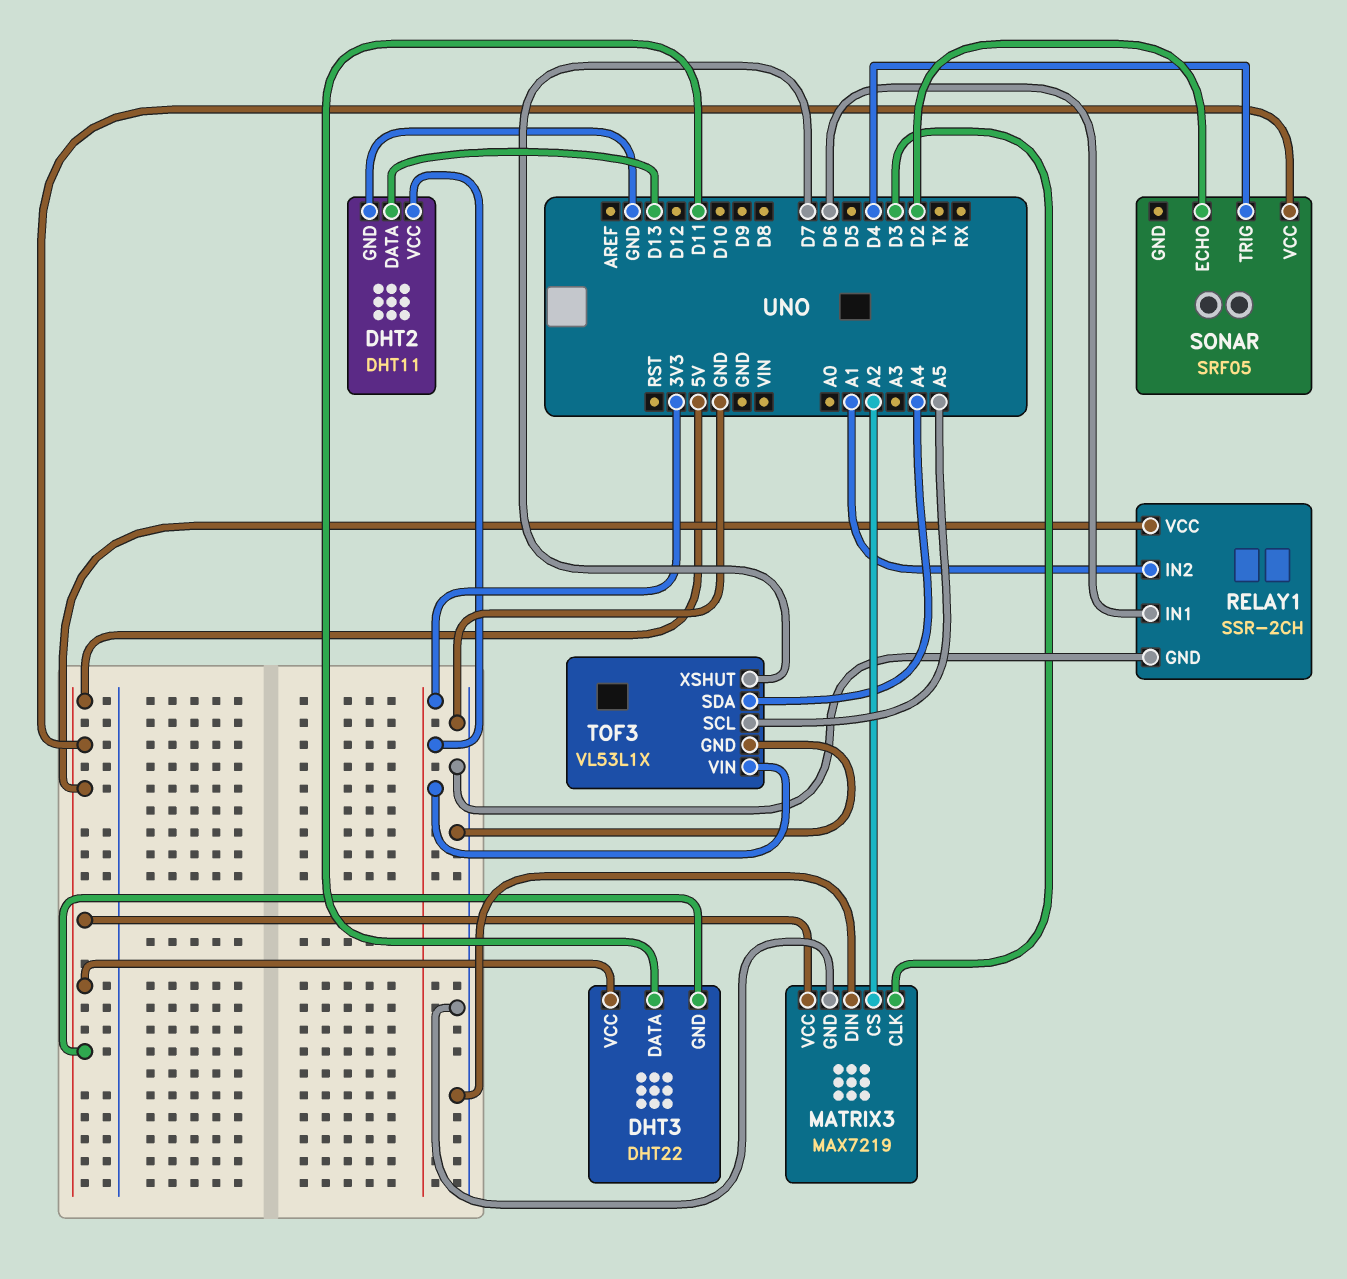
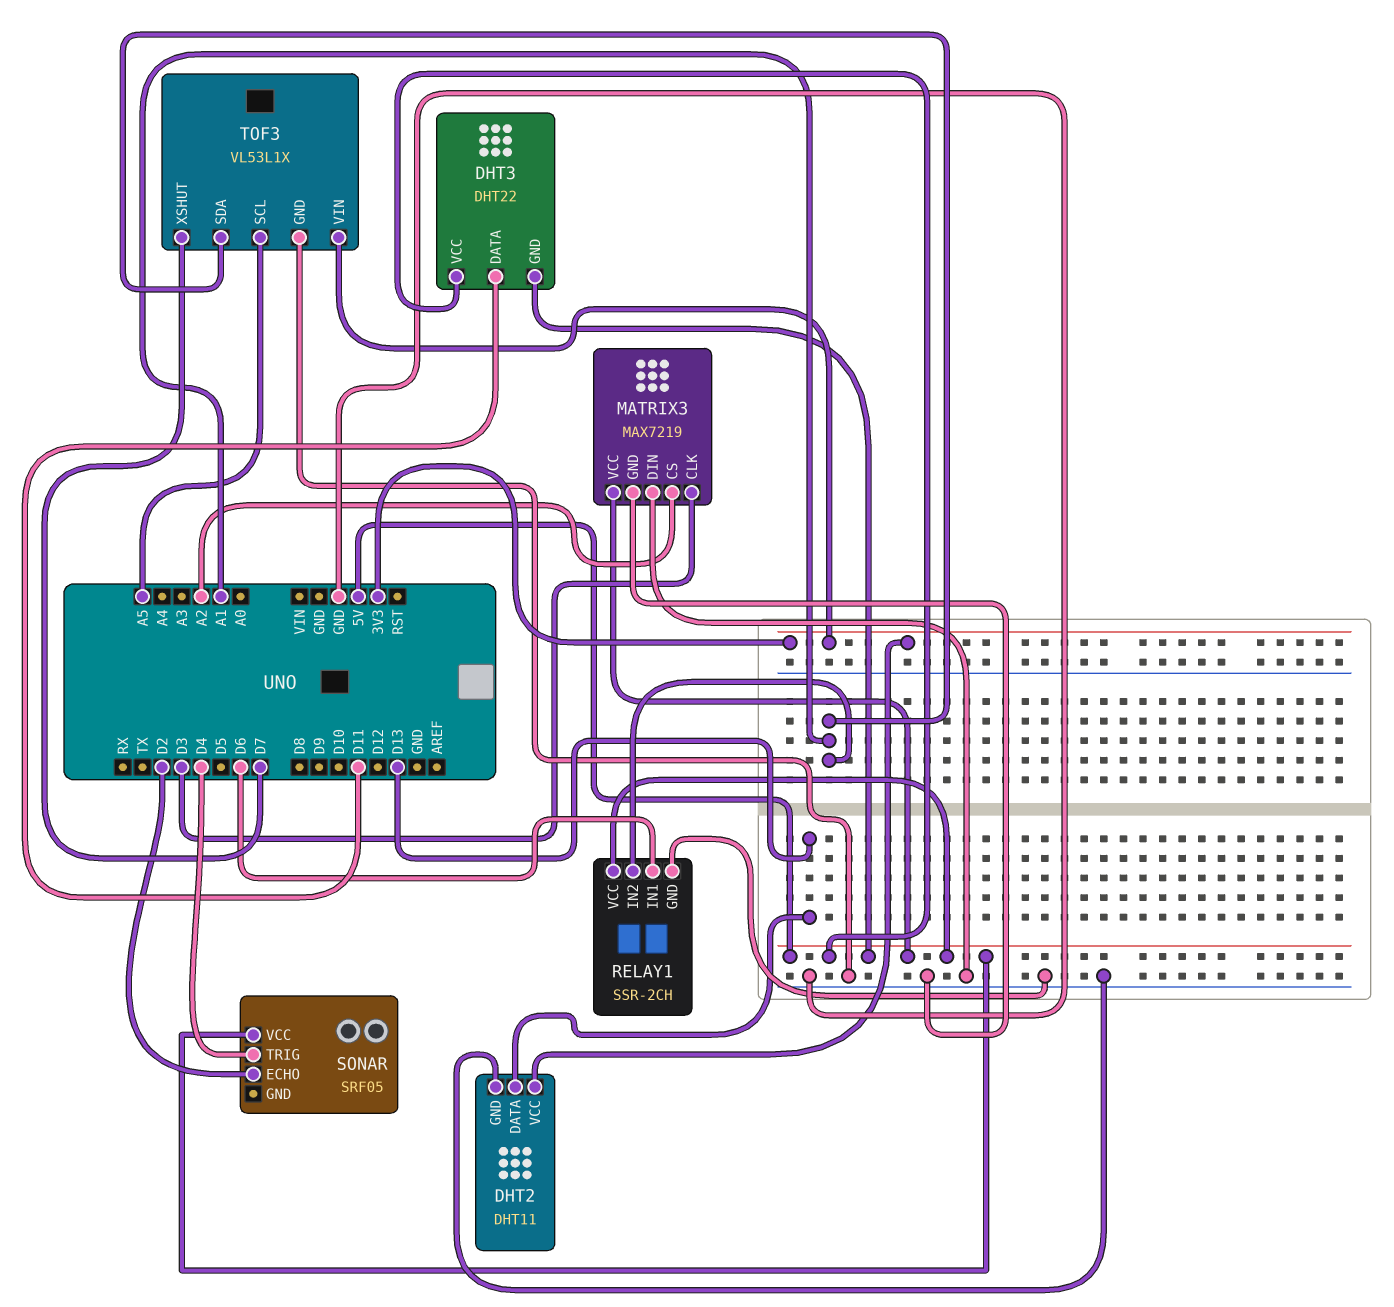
TOF3 pin SDA: A4 -> A1

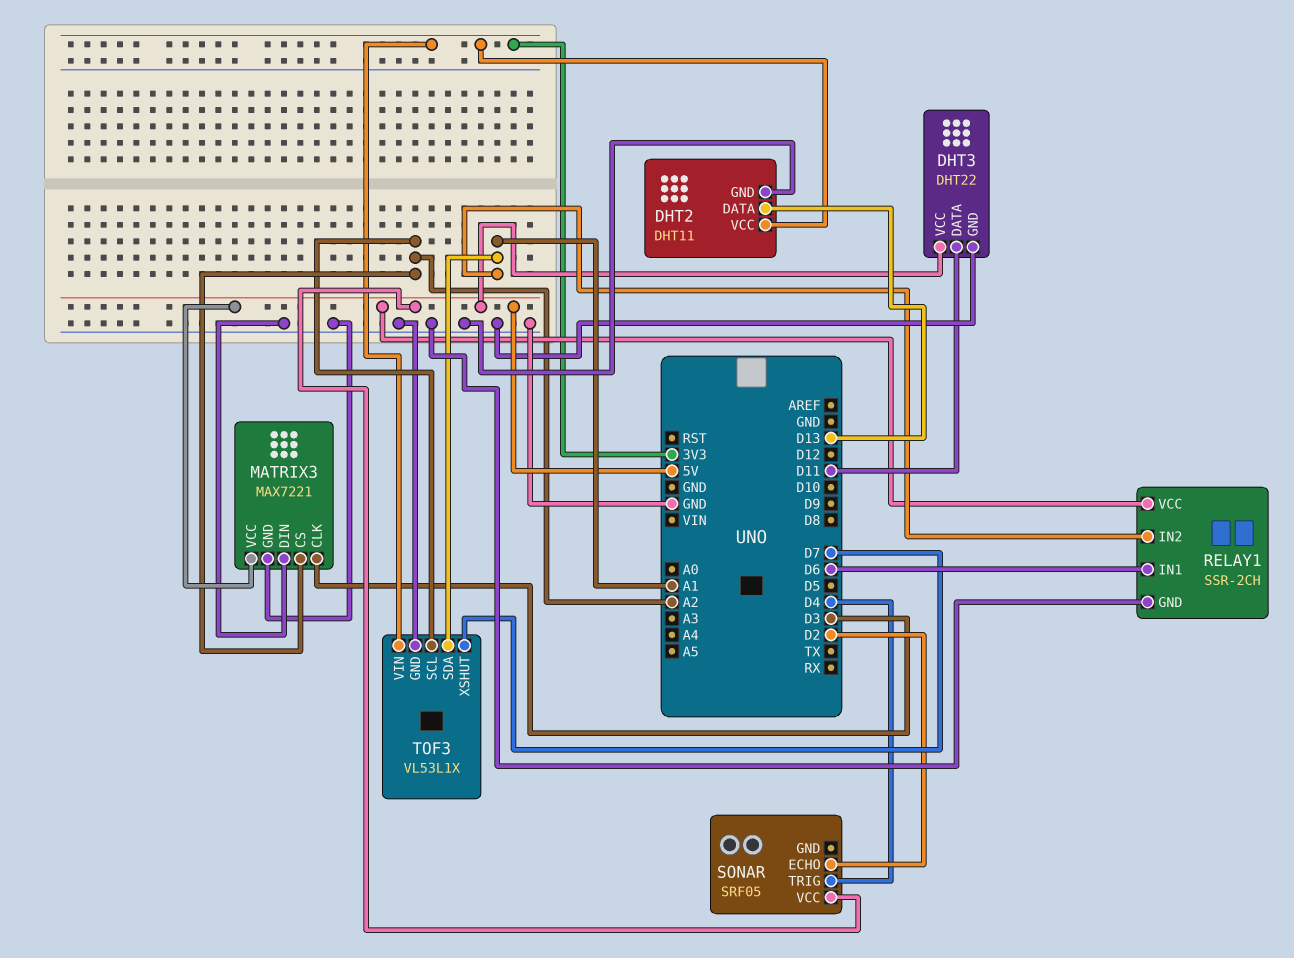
DHT3 pin GND: 5V -> GND
MATRIX3: MAX7219 -> MAX7221
TOF3 pin SCL: A5 -> A2

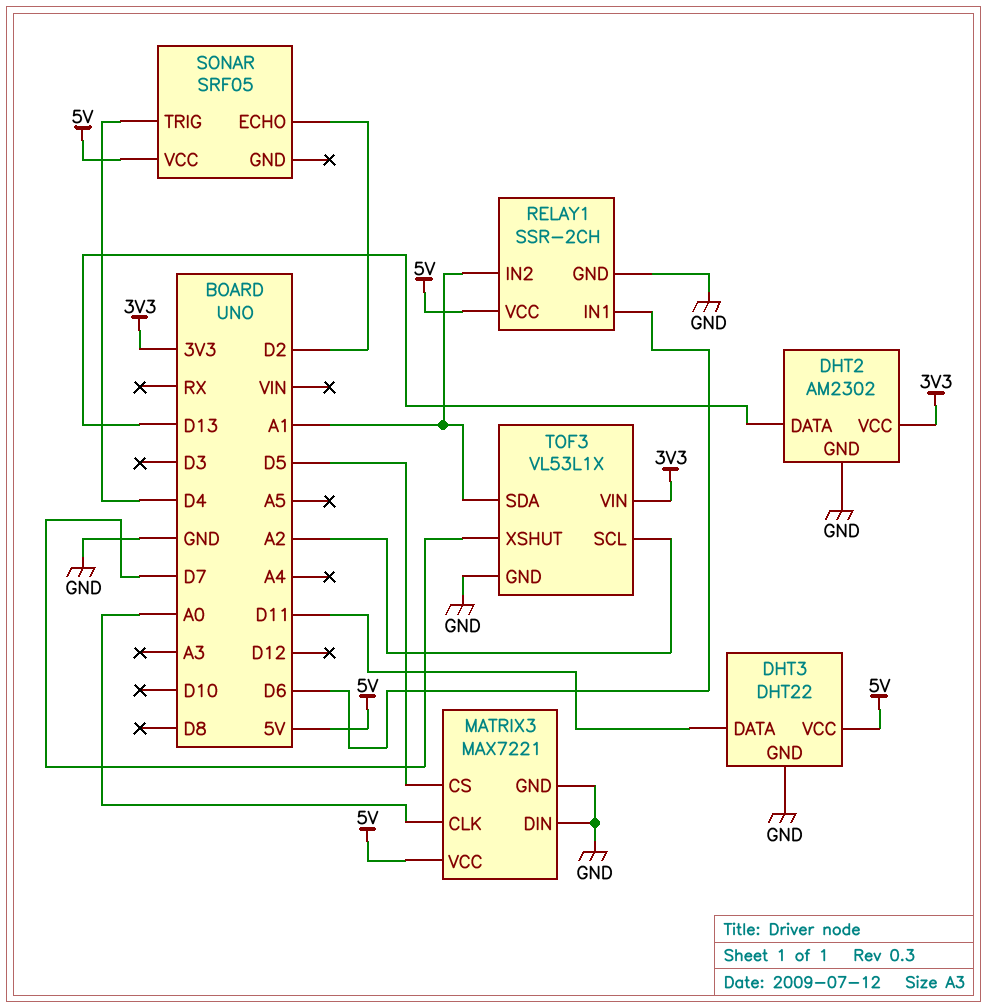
DHT2: DHT11 -> AM2302
MATRIX3 pin CLK: D3 -> A0
MATRIX3 pin CS: A2 -> D5

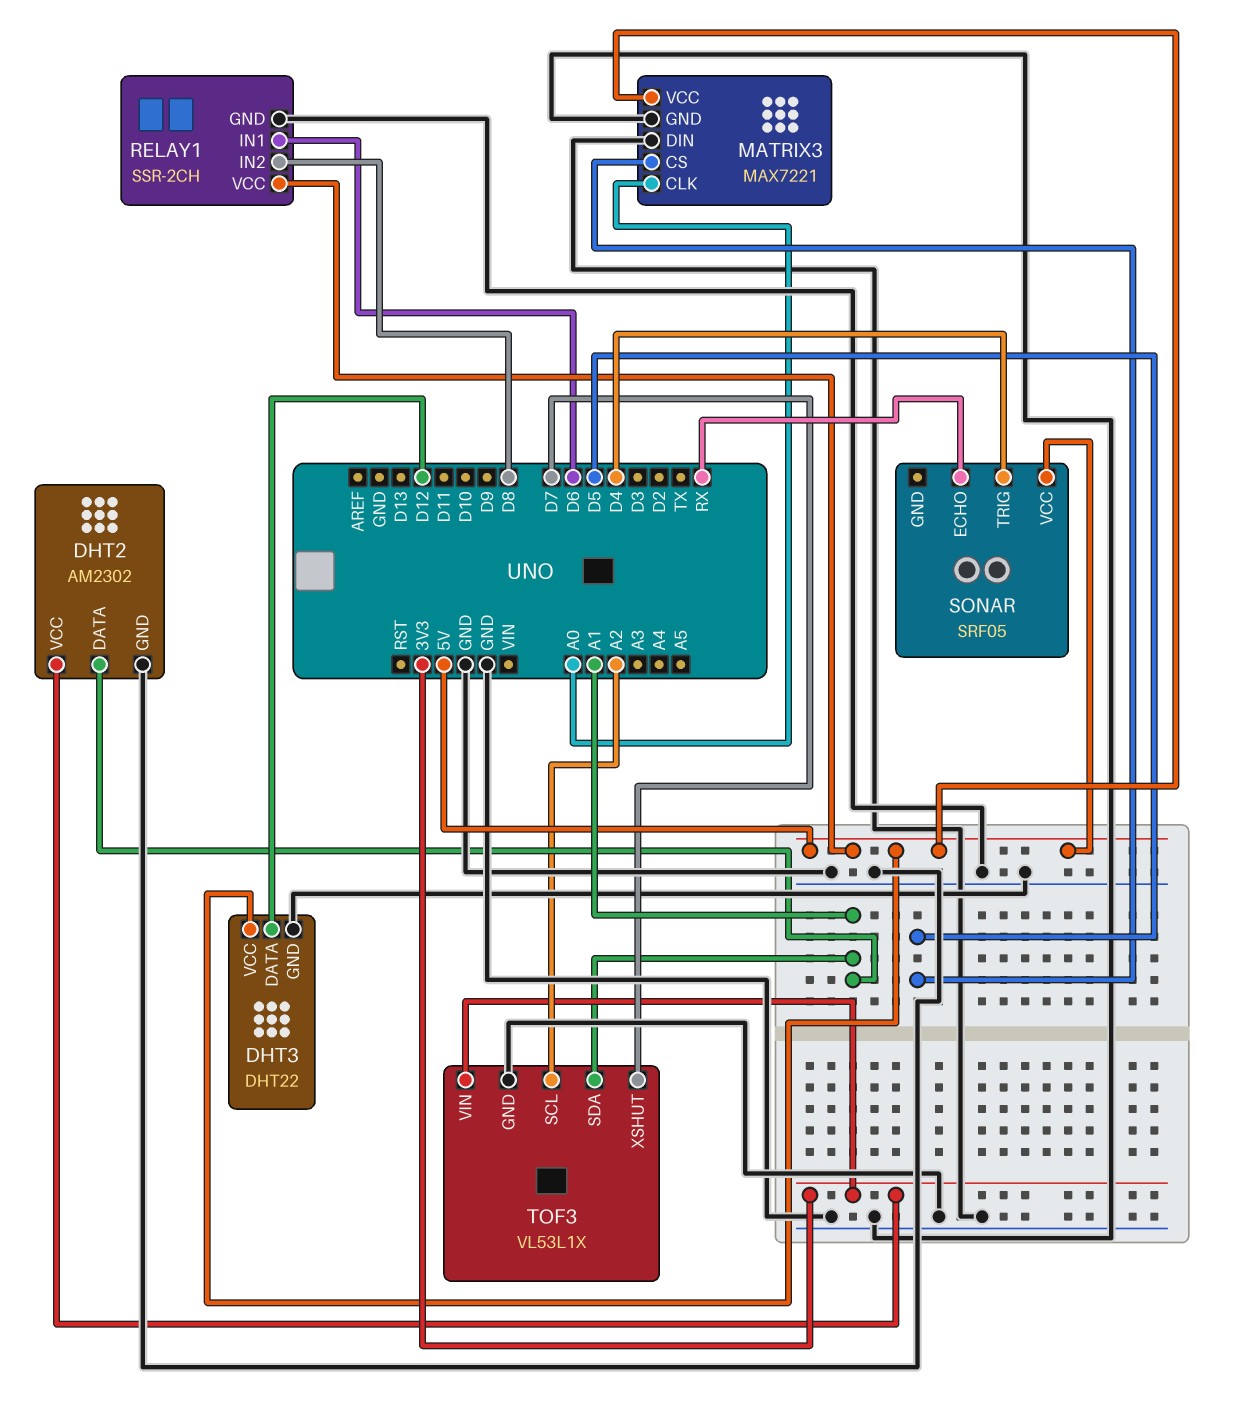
DHT2 pin DATA: D13 -> A1
DHT3 pin DATA: D11 -> D12
RELAY1 pin IN2: A1 -> D8
SONAR pin ECHO: D2 -> RX

